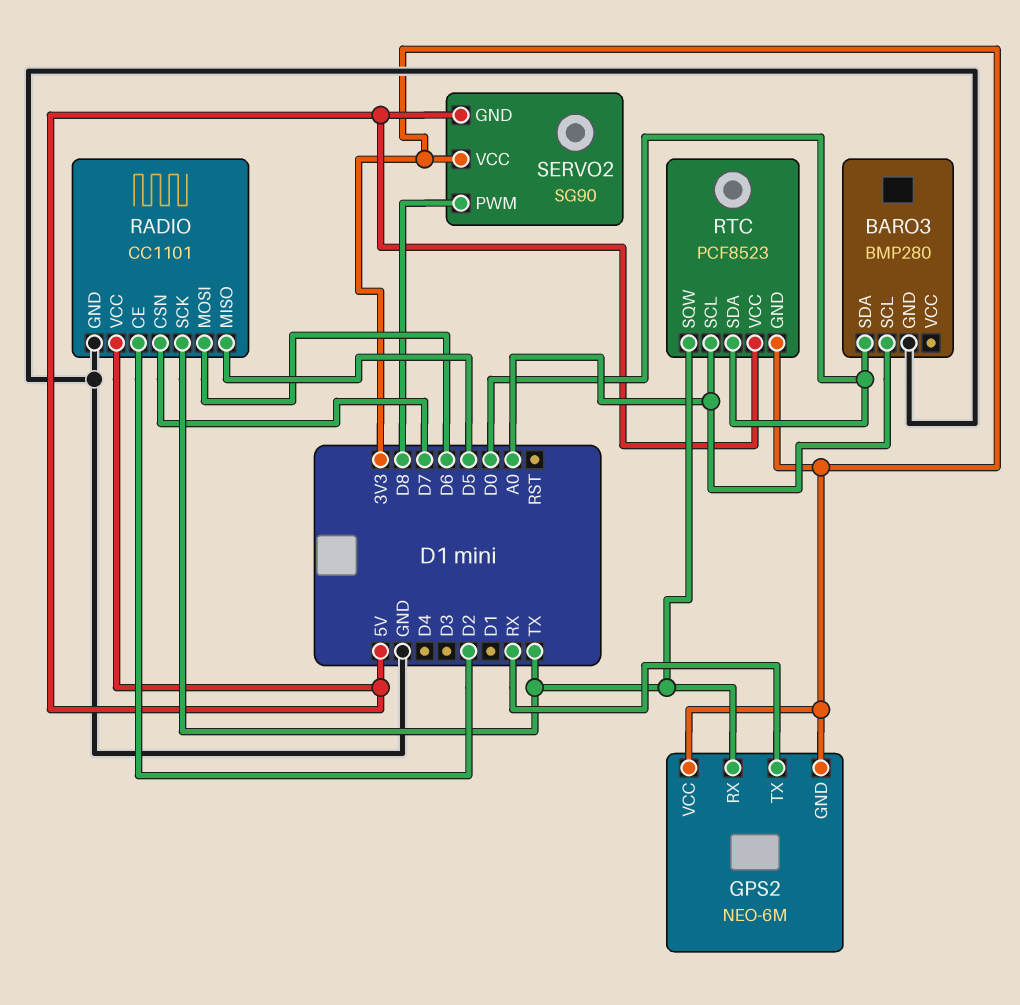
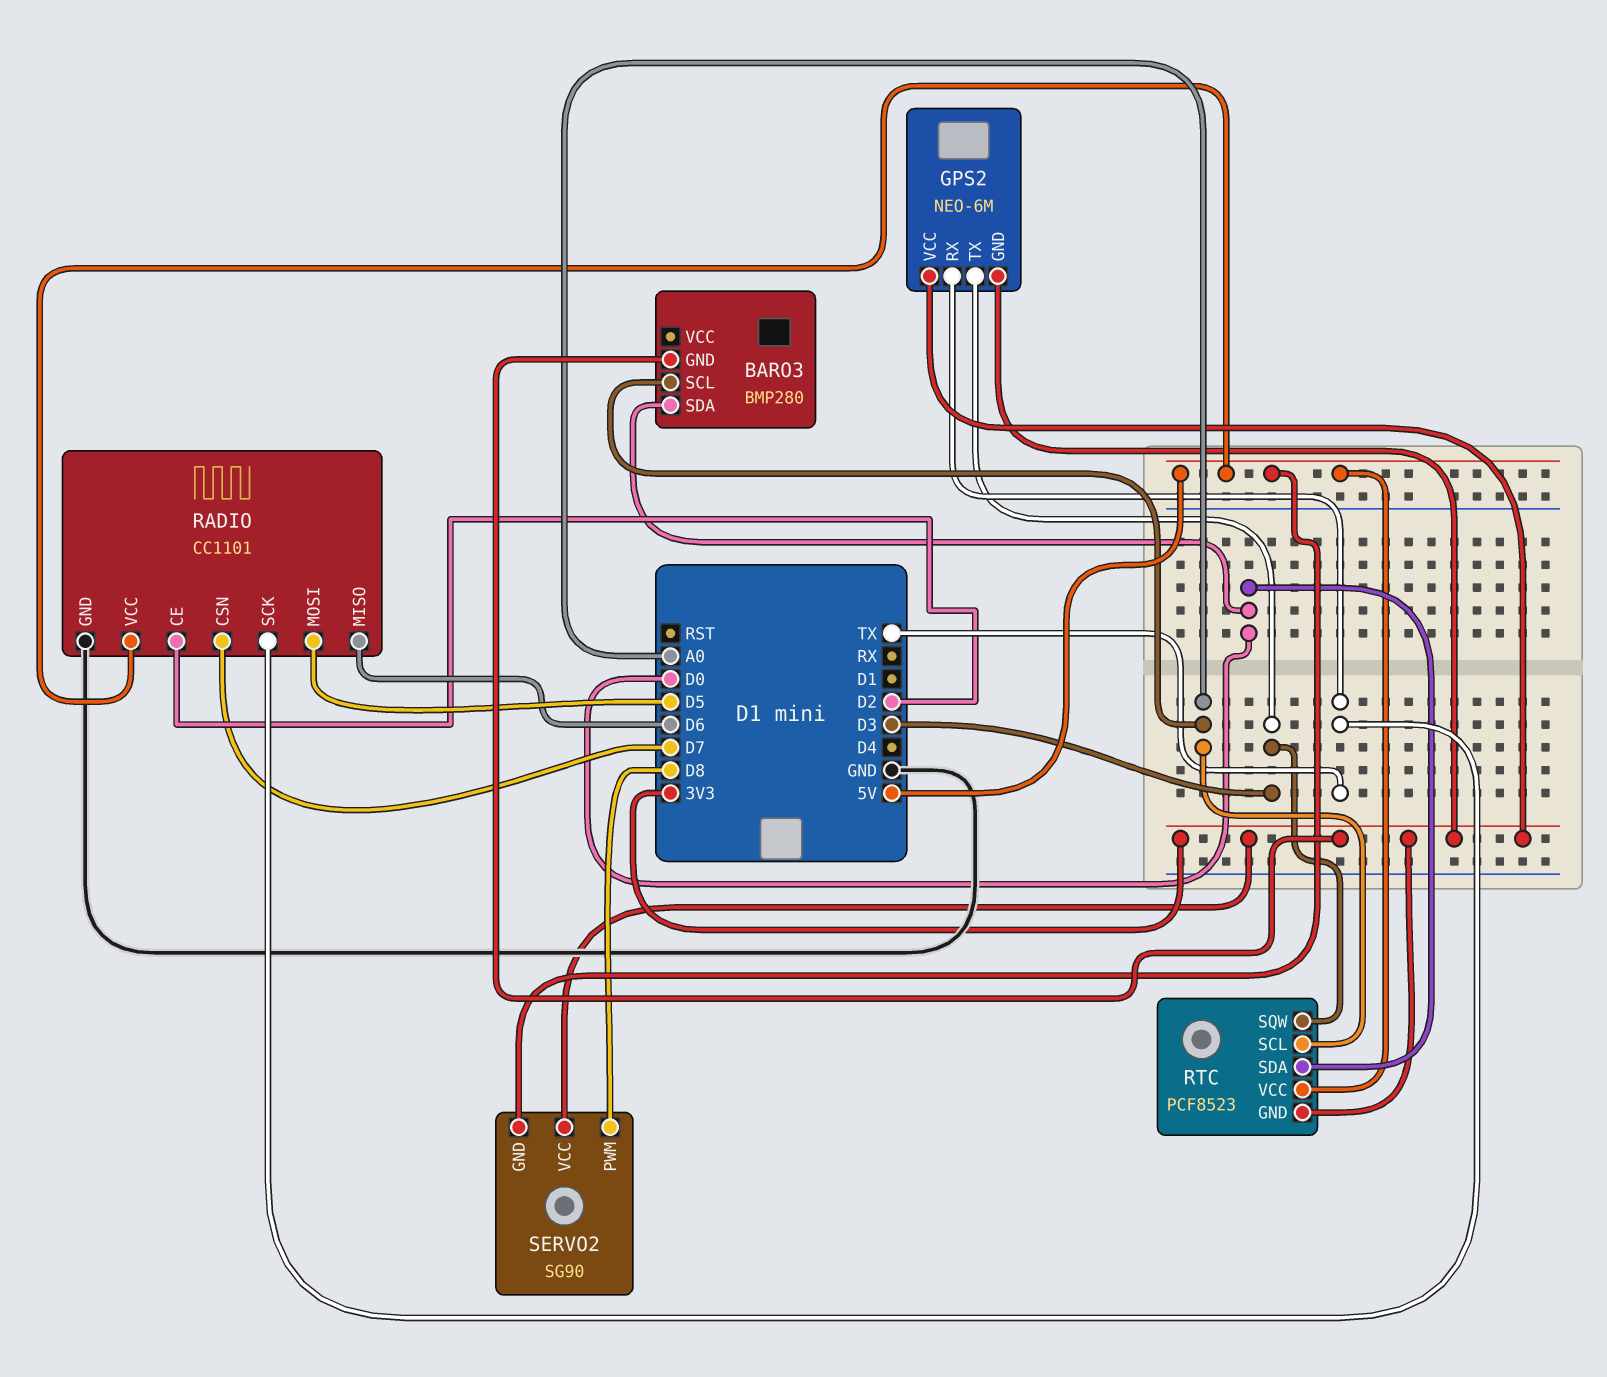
BARO3 pin GND: GND -> 3V3
GPS2 pin TX: RX -> D3
RADIO pin MISO: D5 -> D6
RADIO pin MOSI: D6 -> D5
RTC pin SQW: TX -> D3

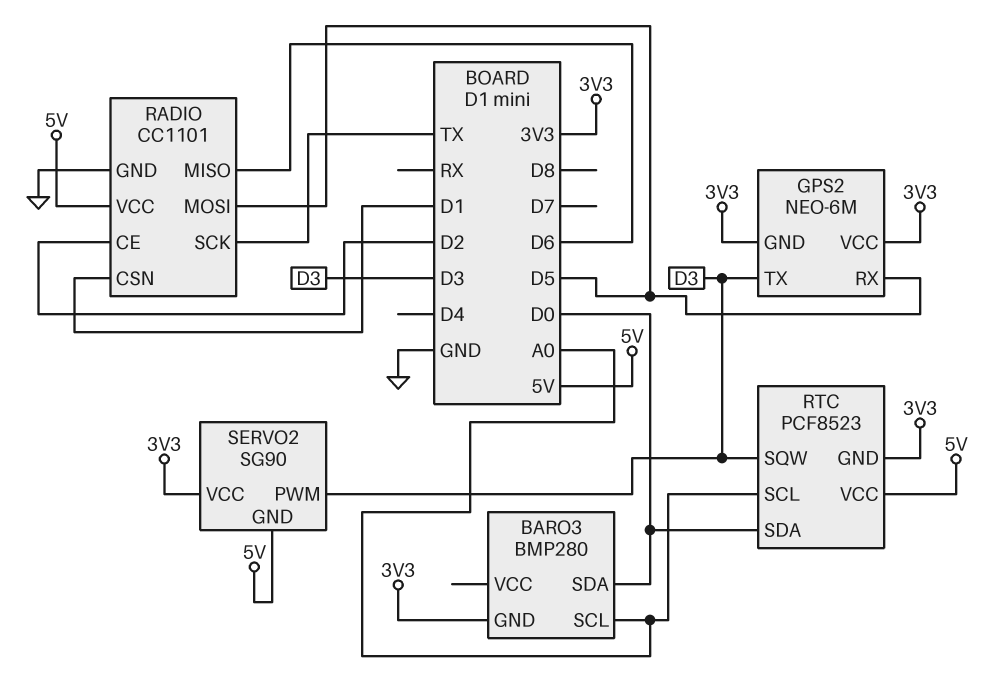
GPS2 pin RX: TX -> D5
RADIO pin CSN: D7 -> D1
SERVO2 pin PWM: D8 -> D3

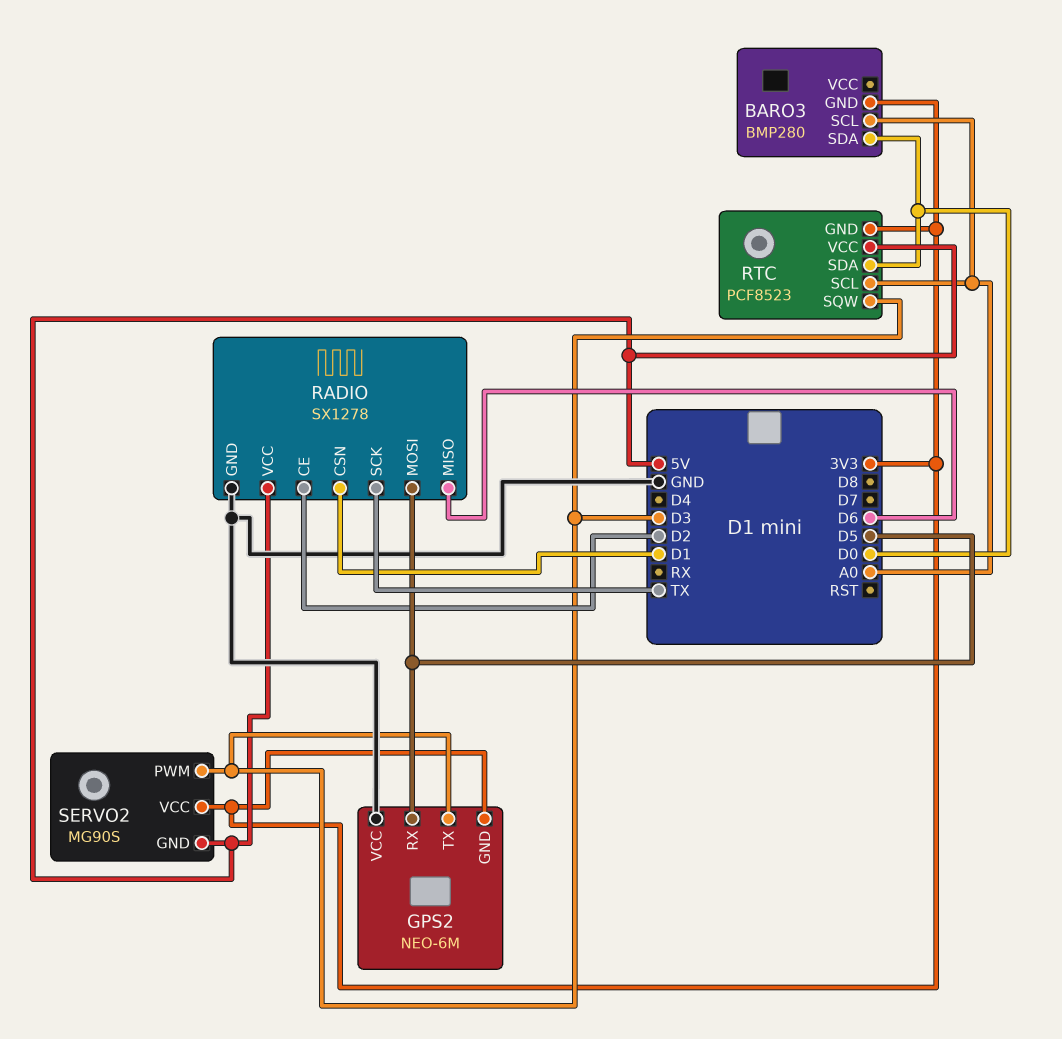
GPS2 pin VCC: 3V3 -> GND
RADIO: CC1101 -> SX1278
SERVO2: SG90 -> MG90S

